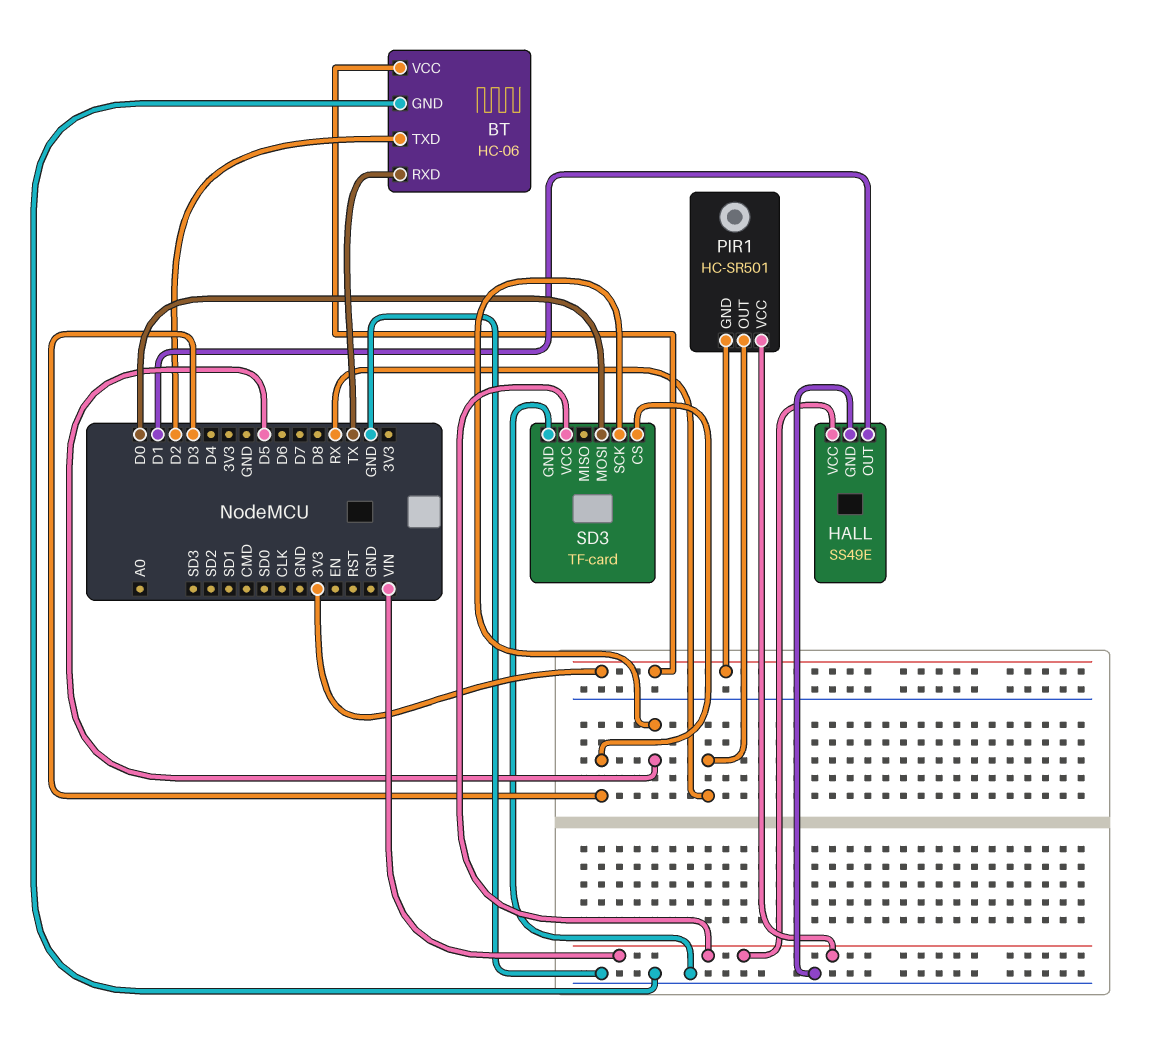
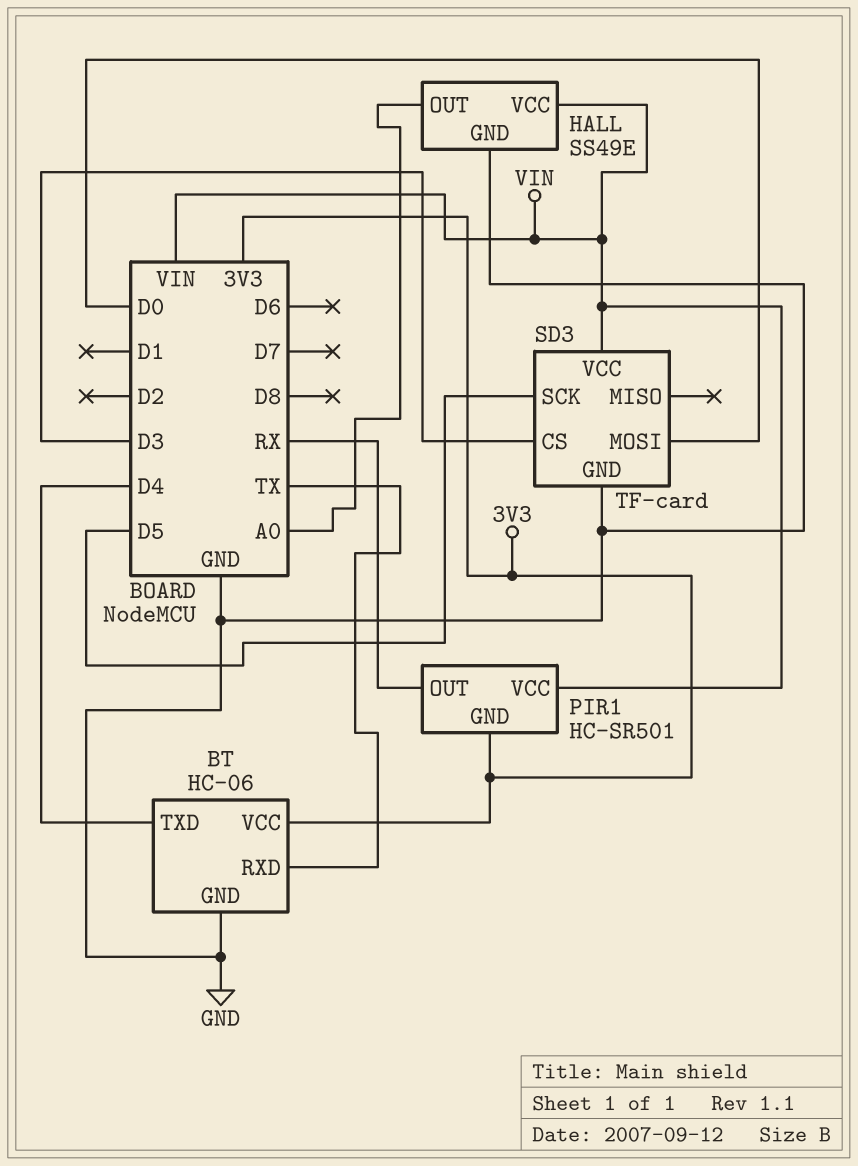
BT pin TXD: D2 -> D4
HALL pin OUT: D1 -> A0

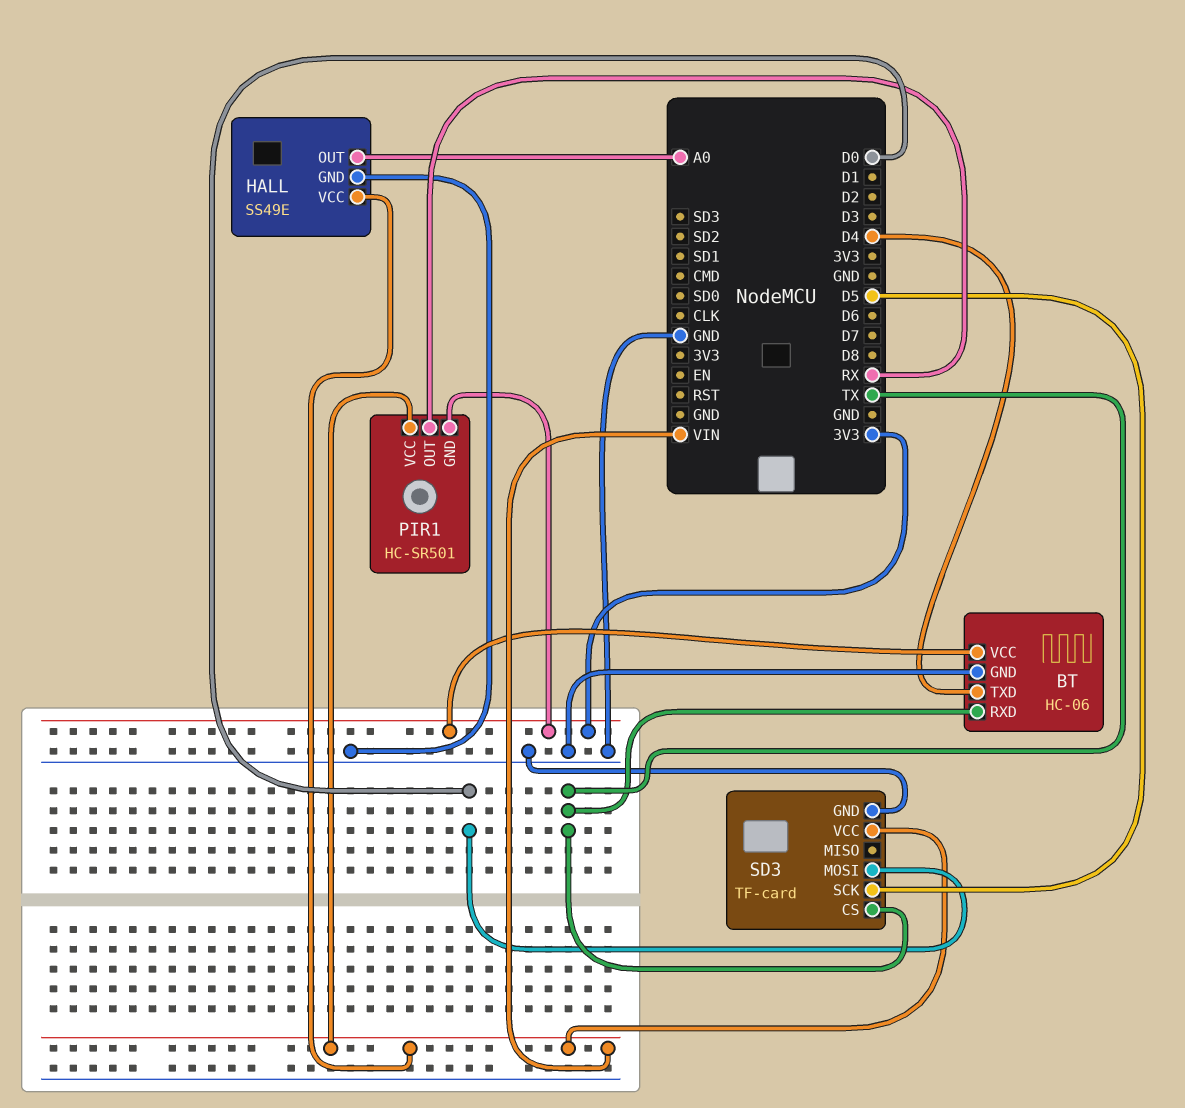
SD3 pin CS: D3 -> TX

